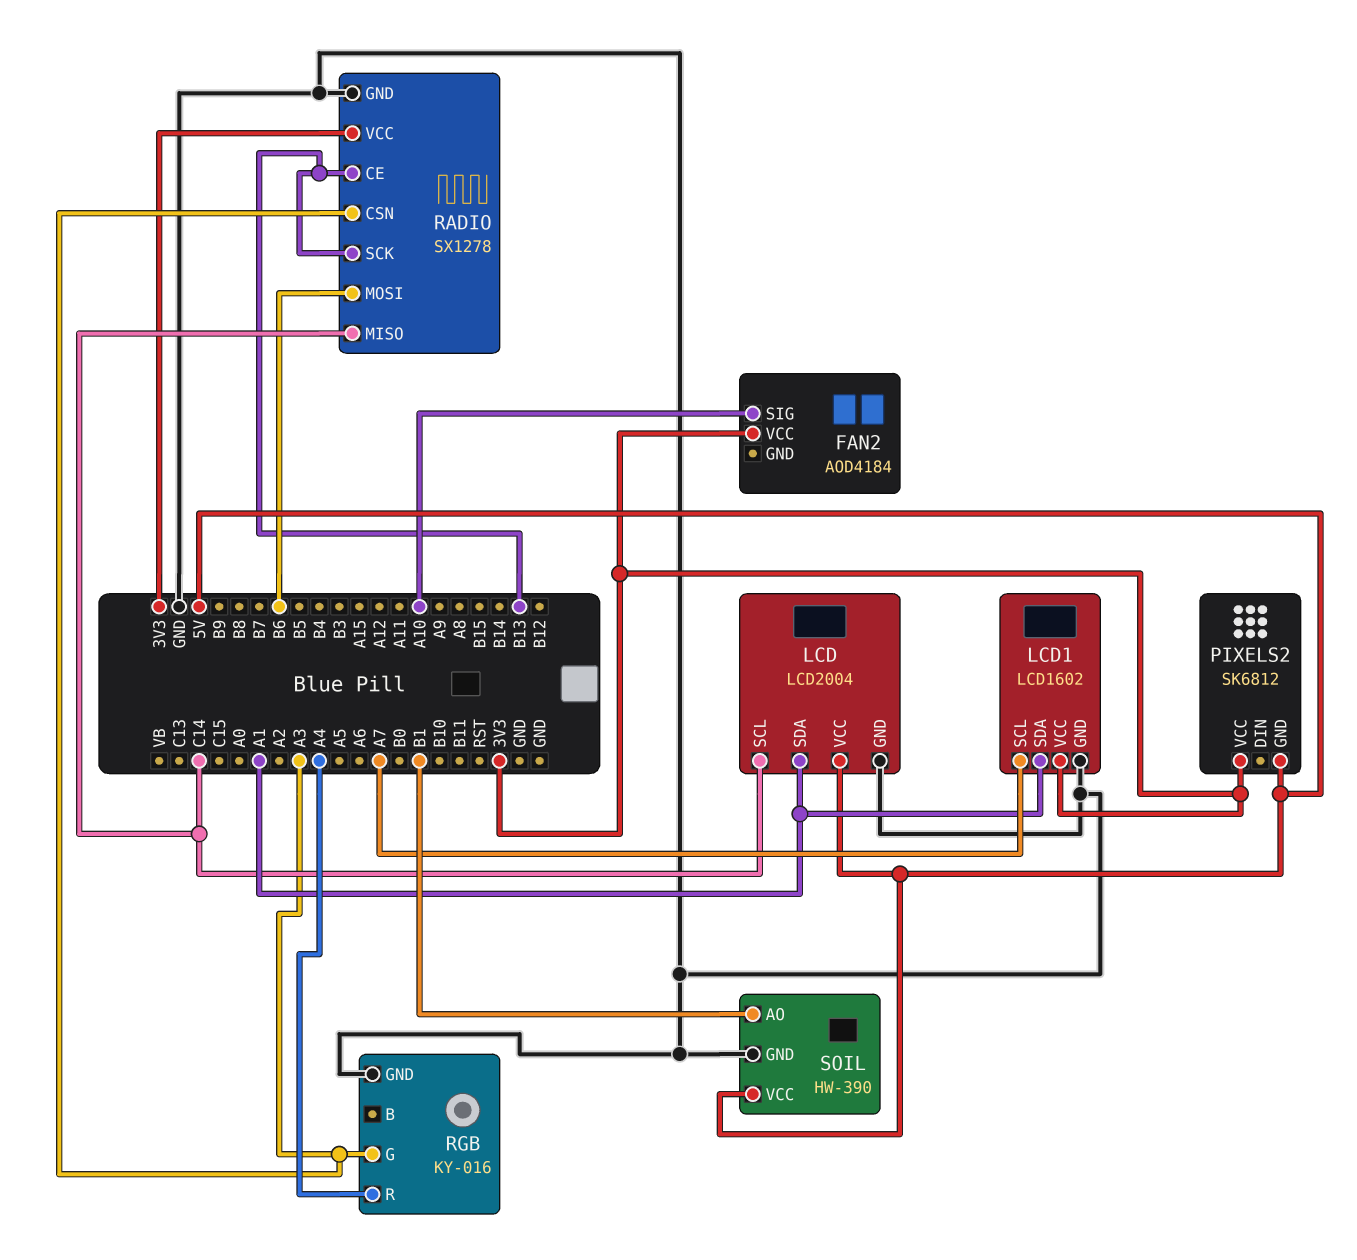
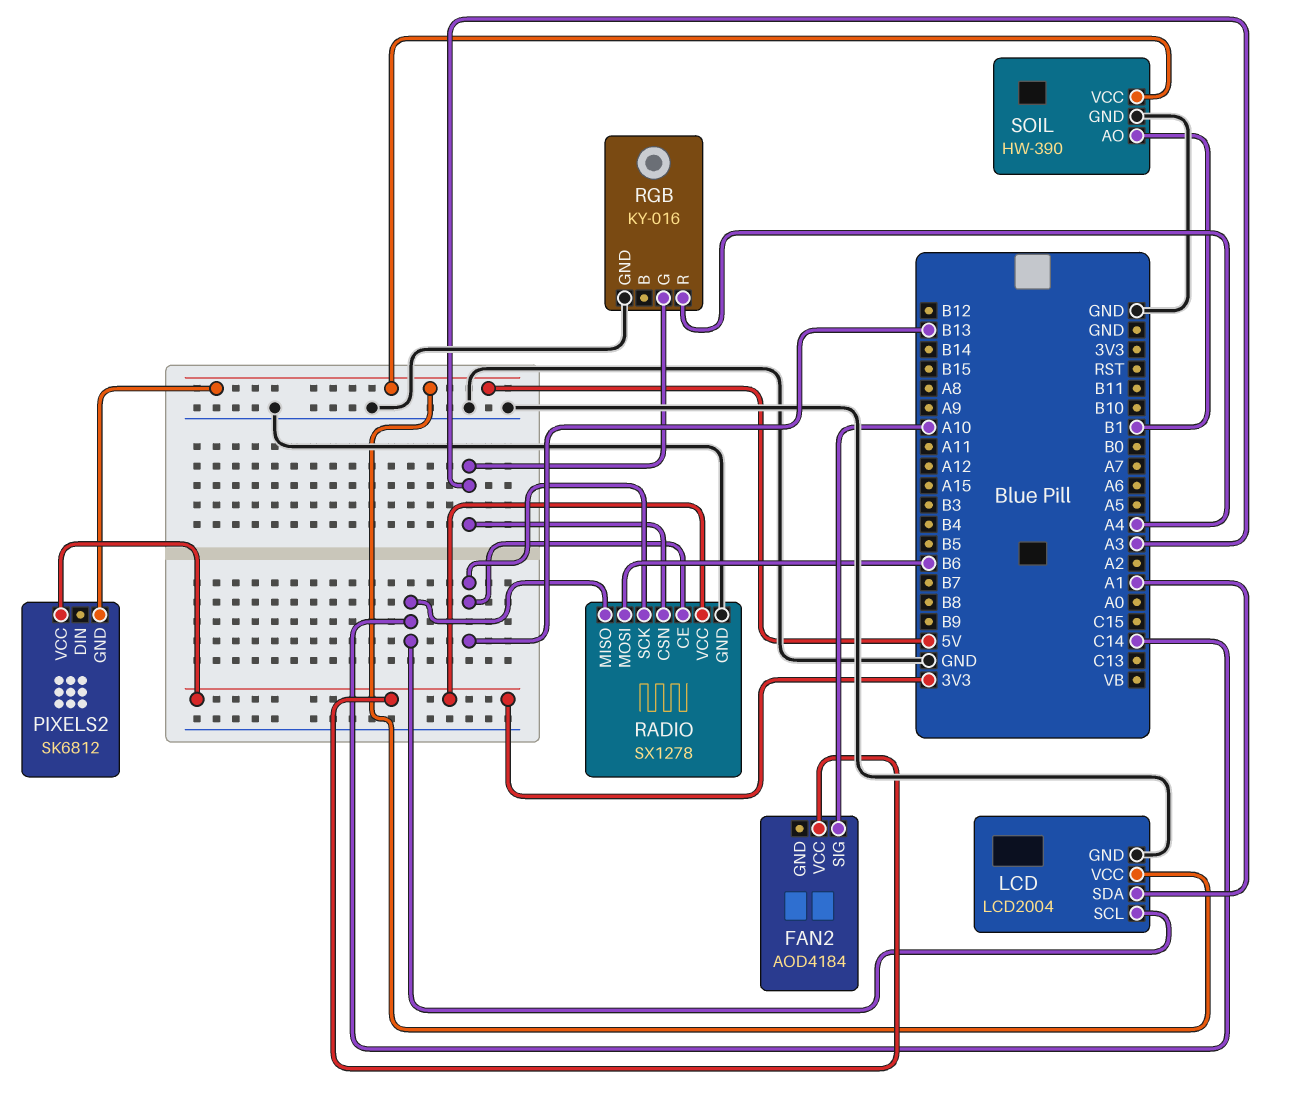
LCD1: LCD1602 -> none
LCD1 pin GND: GND -> none
LCD1 pin SCL: A7 -> none
LCD1 pin SDA: A1 -> none
LCD1 pin VCC: 3V3 -> none

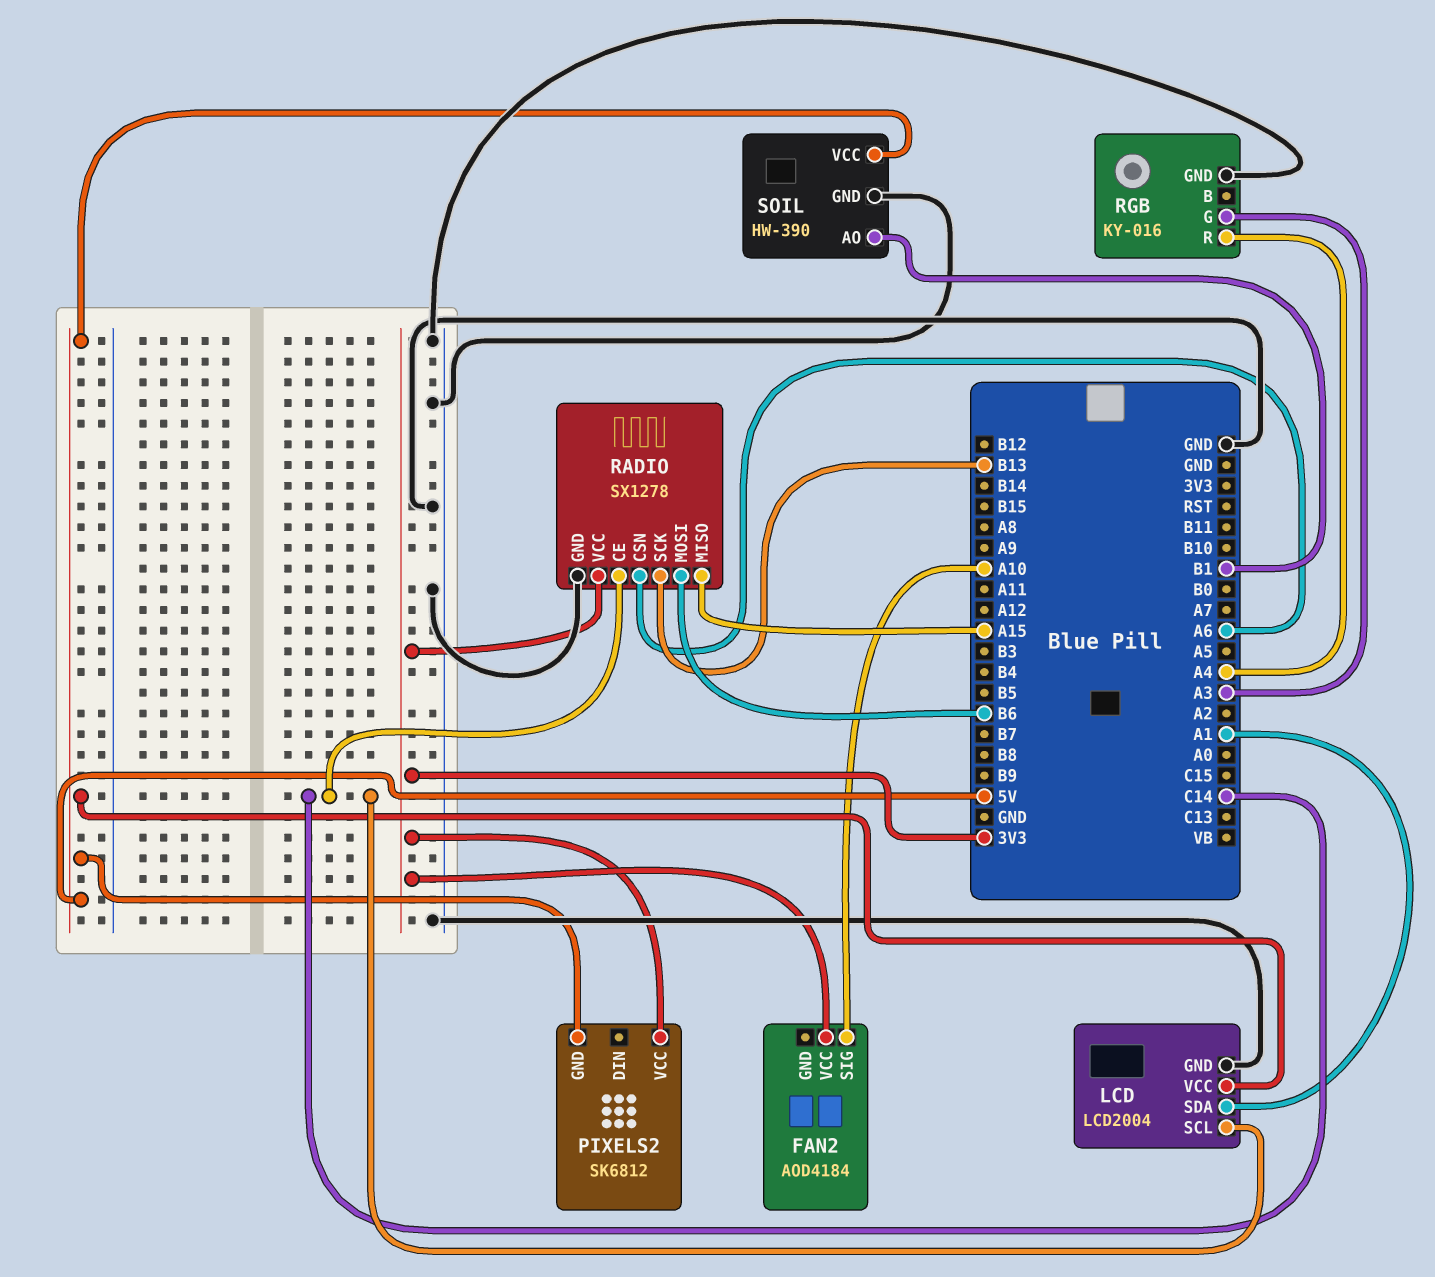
RADIO pin CE: B13 -> C14
RADIO pin CSN: A3 -> A6
RADIO pin MISO: C14 -> A15

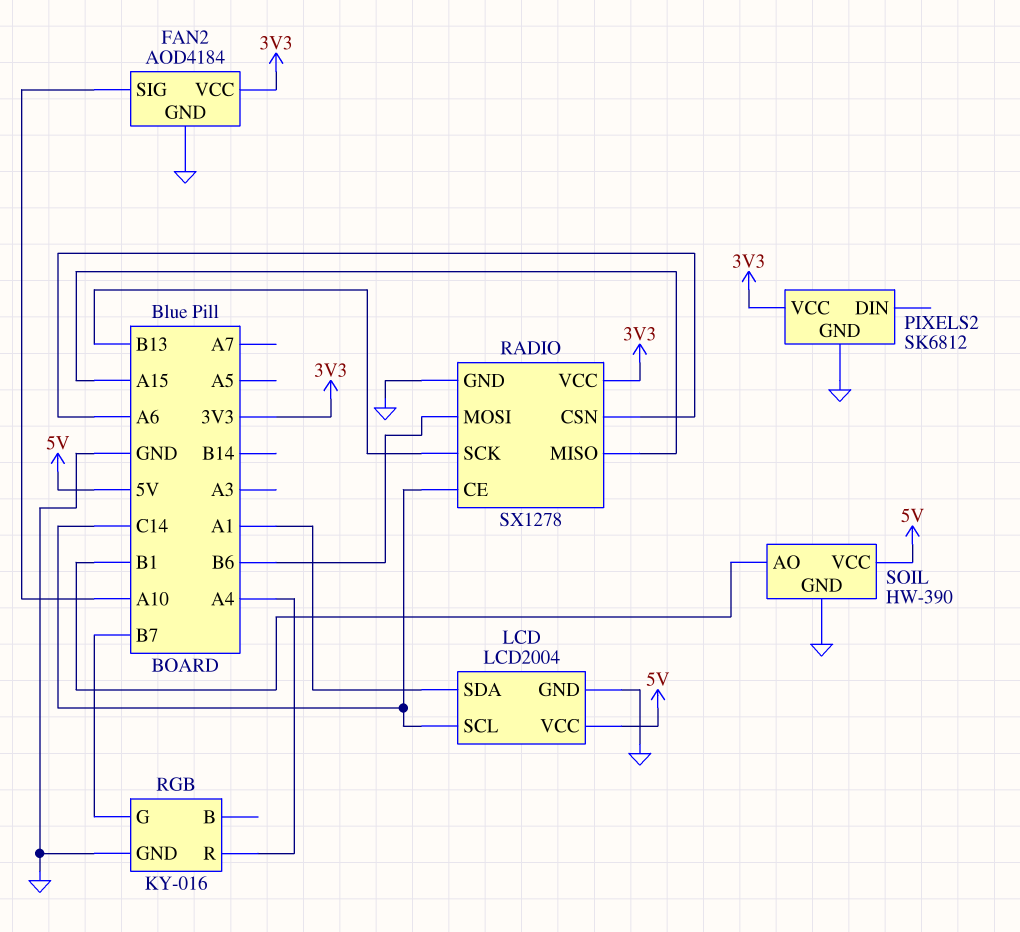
FAN2 pin GND: none -> GND
PIXELS2 pin GND: 5V -> GND
RGB pin G: A3 -> B7

